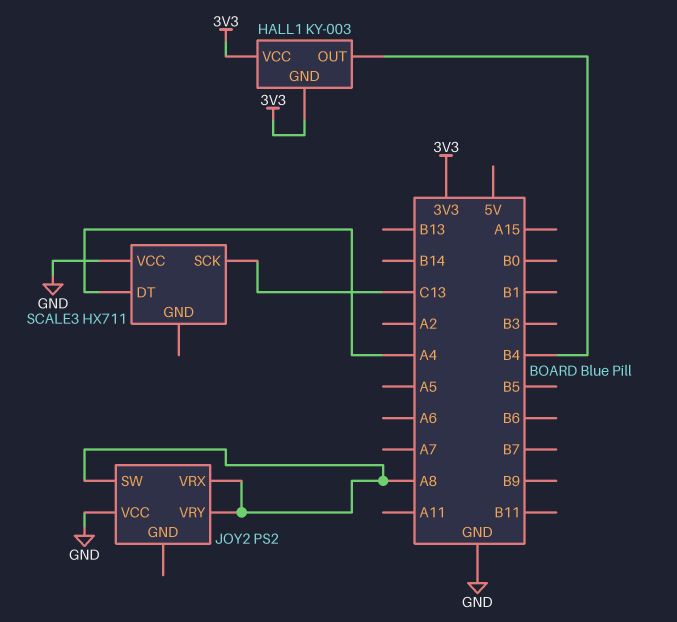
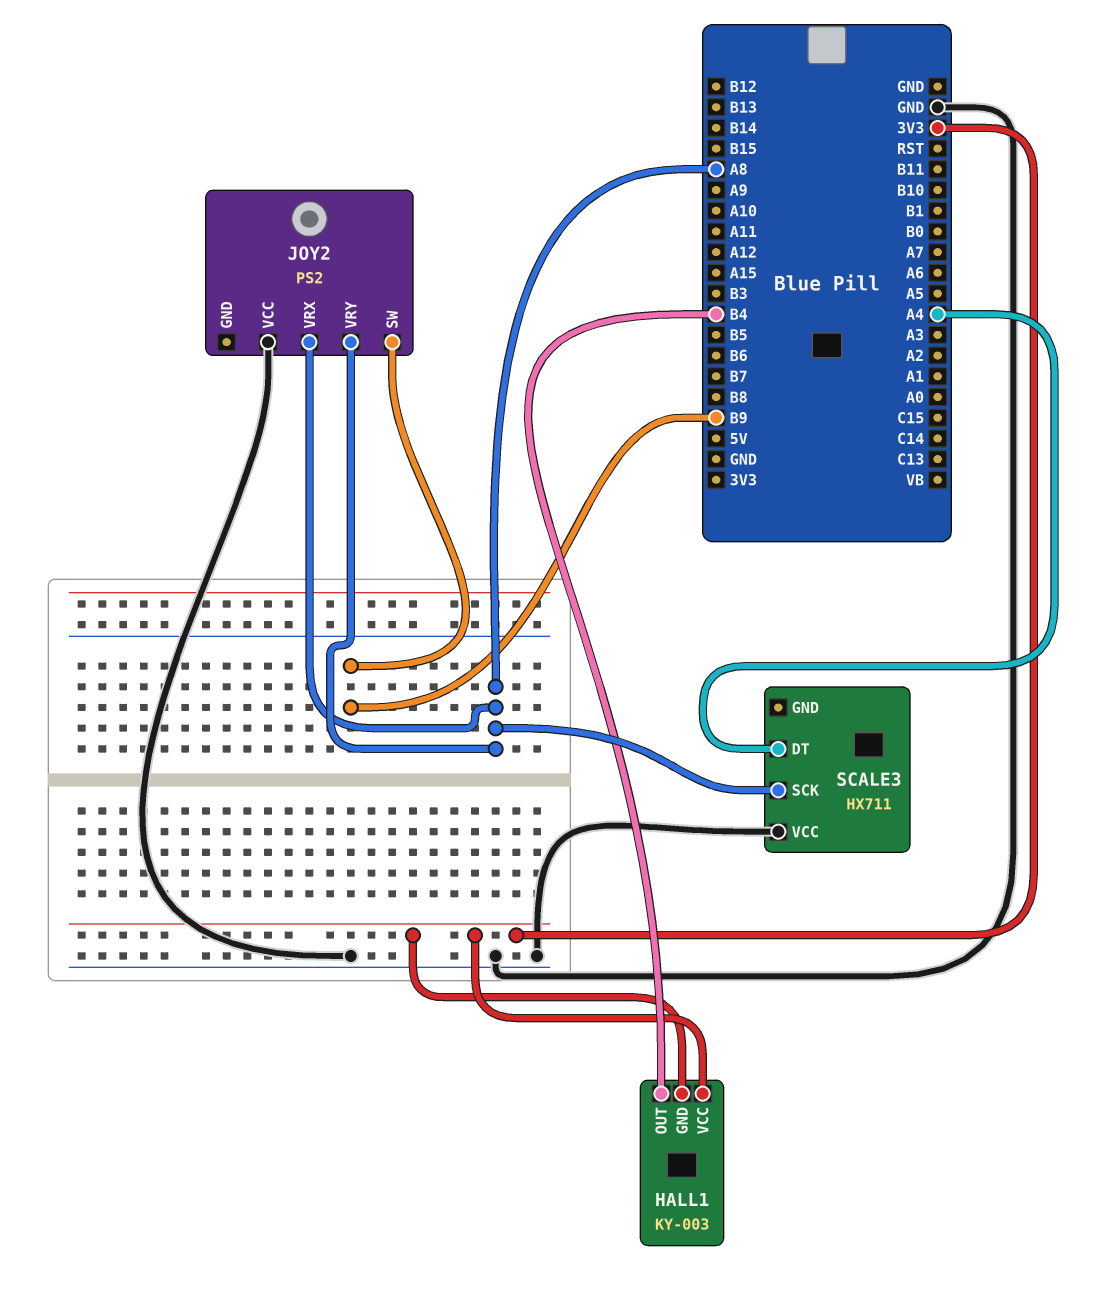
JOY2 pin SW: A8 -> B9
SCALE3 pin SCK: C13 -> A8

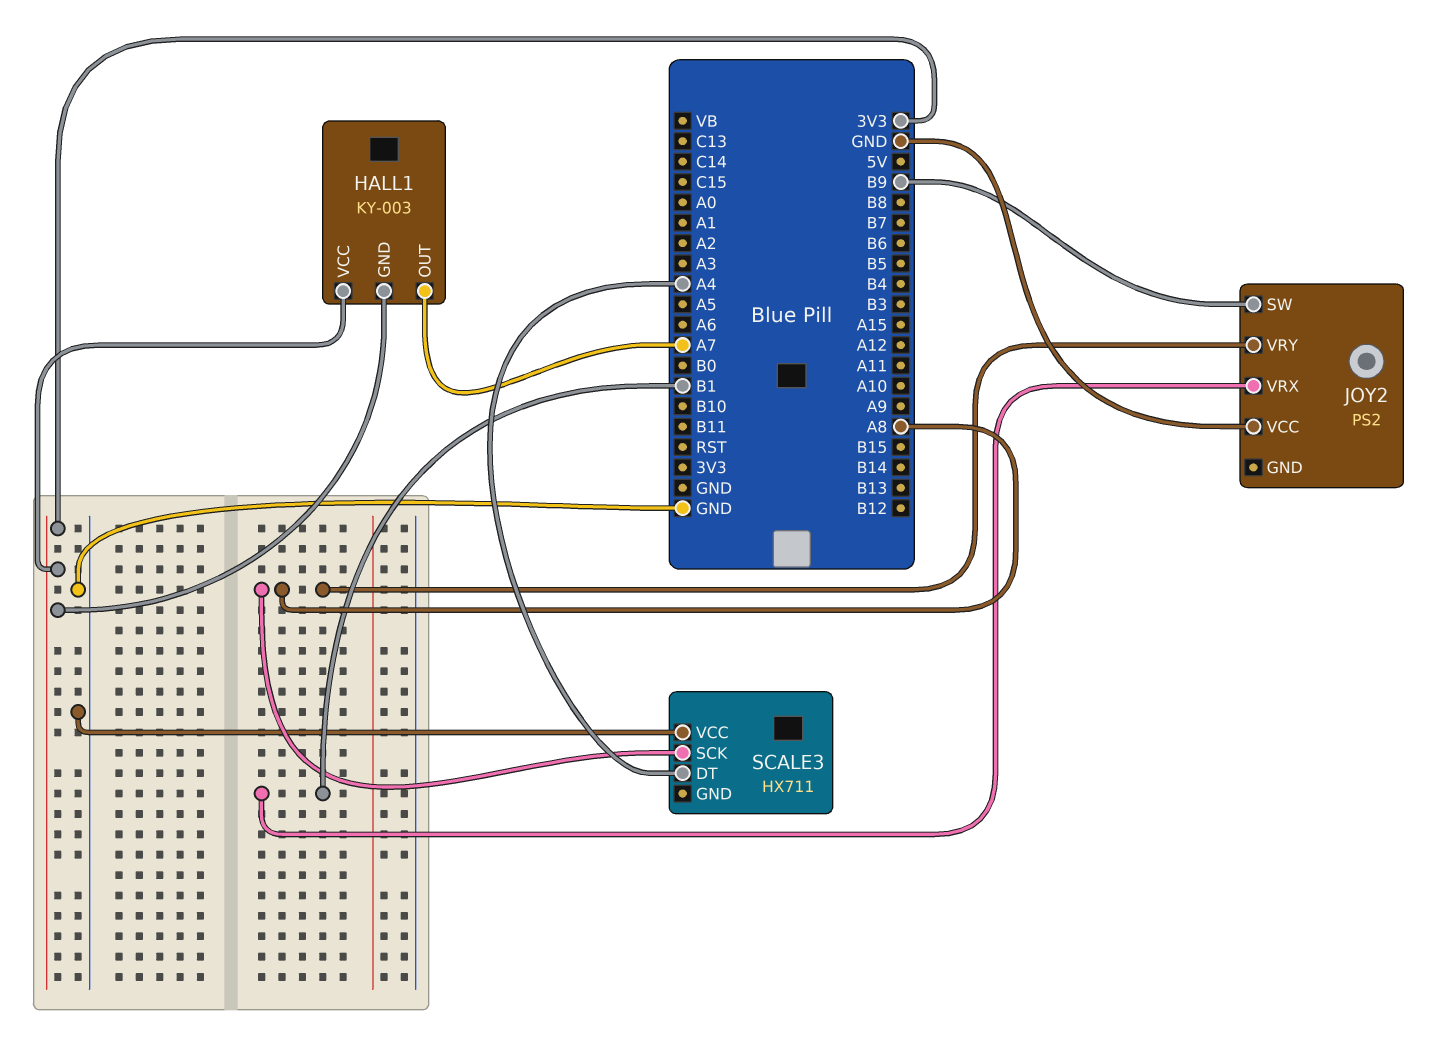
HALL1 pin OUT: B4 -> A7
JOY2 pin VRX: A8 -> B1

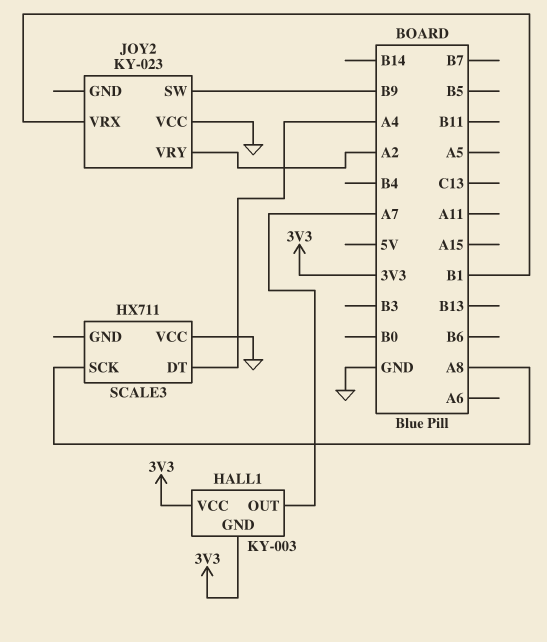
JOY2: PS2 -> KY-023
JOY2 pin VRY: A8 -> A2

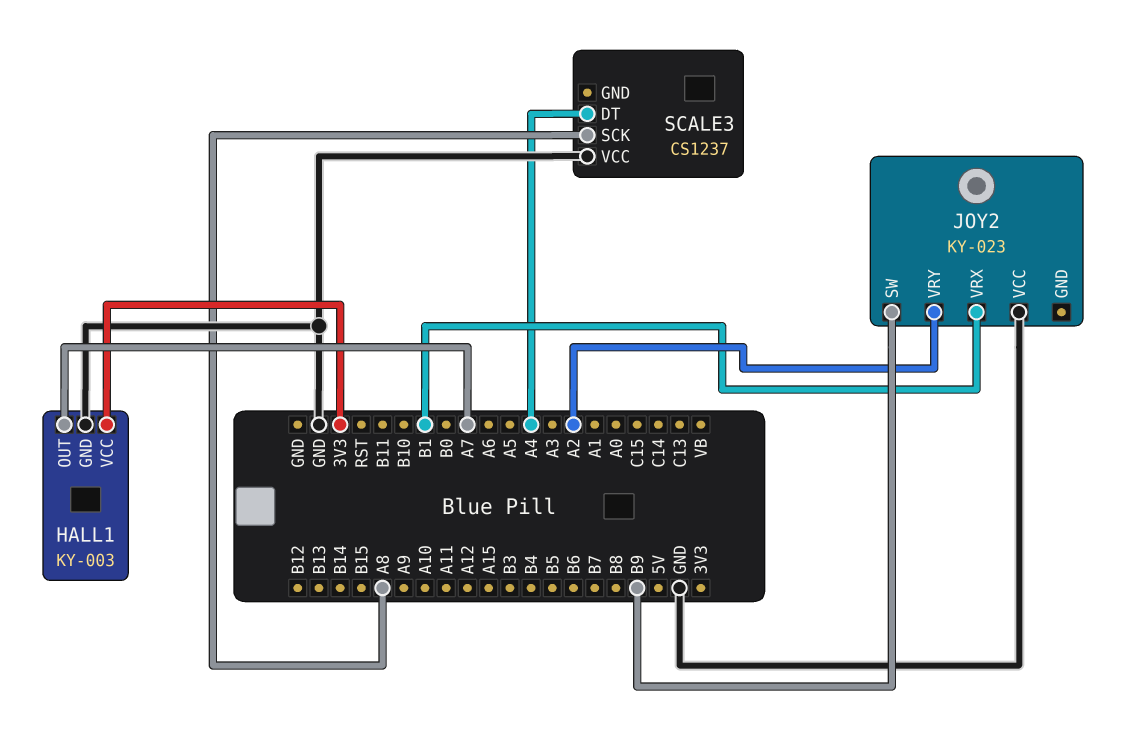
HALL1 pin GND: 3V3 -> GND
SCALE3: HX711 -> CS1237

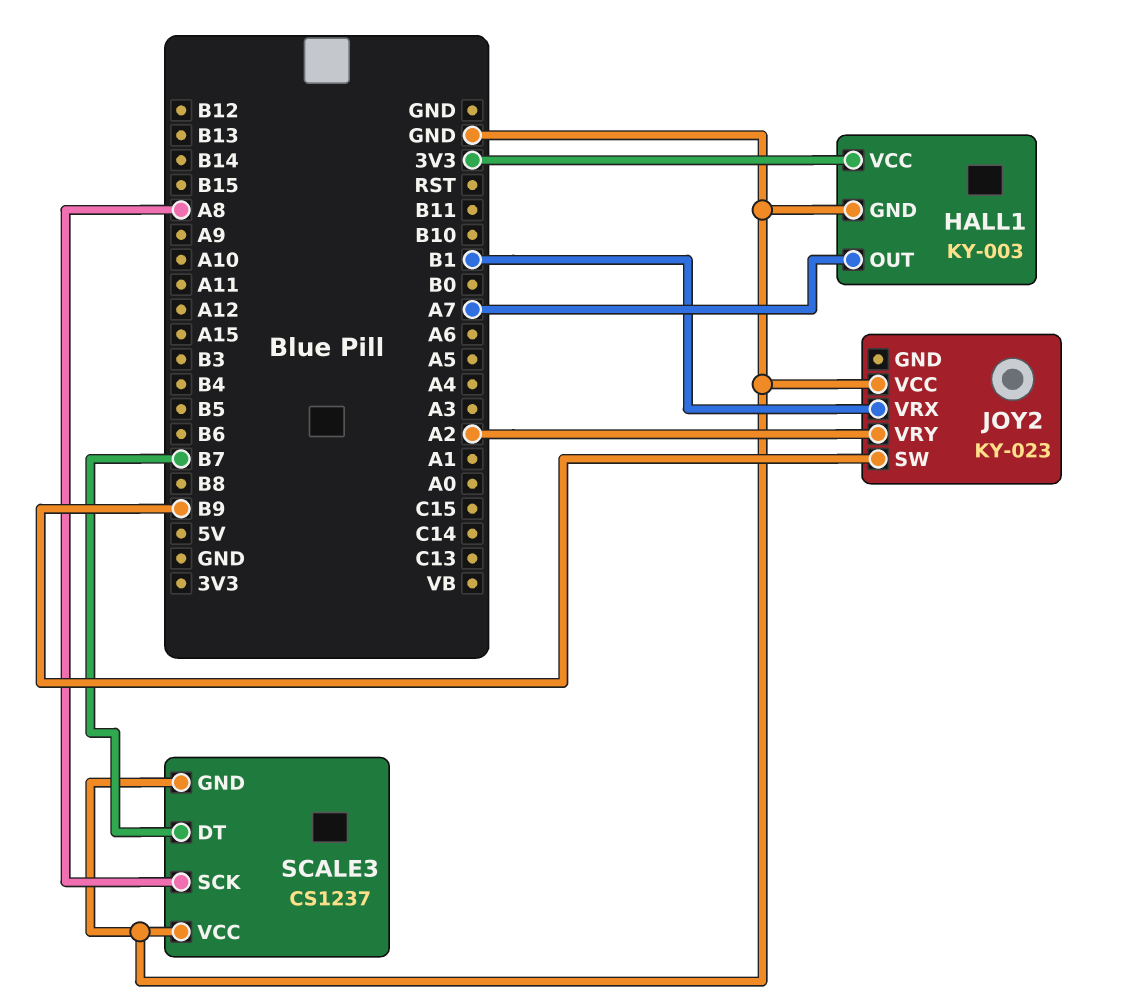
SCALE3 pin DT: A4 -> B7
SCALE3 pin GND: none -> GND

